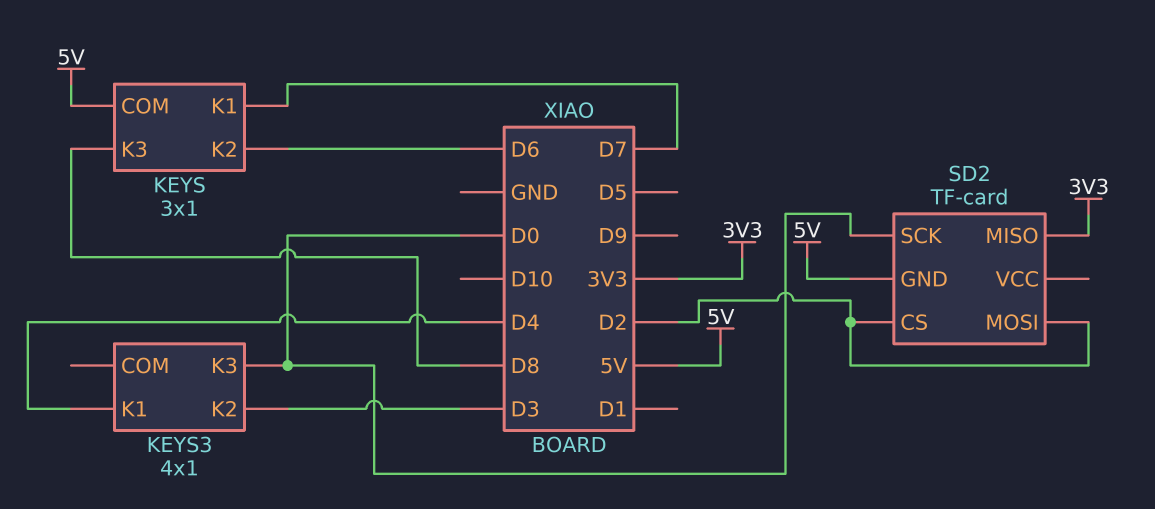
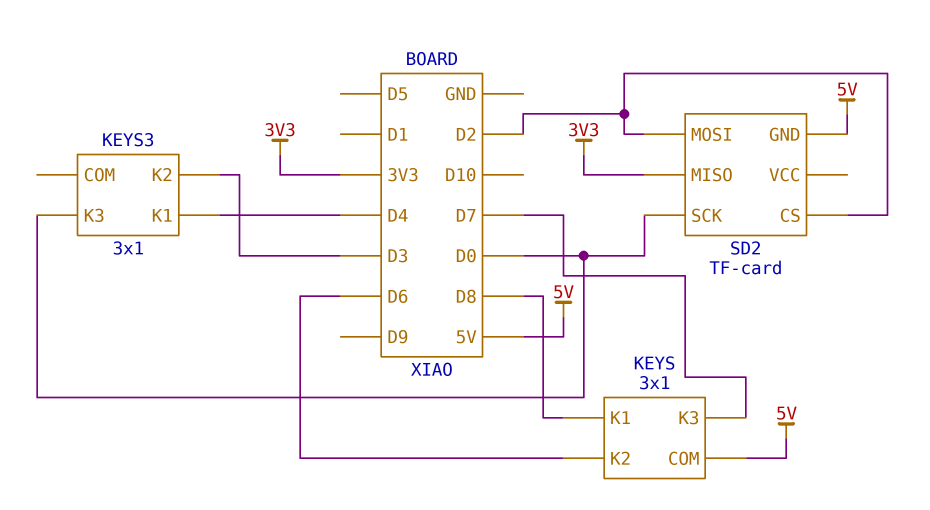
KEYS pin K1: D7 -> D8
KEYS pin K3: D8 -> D7
KEYS3: 4x1 -> 3x1

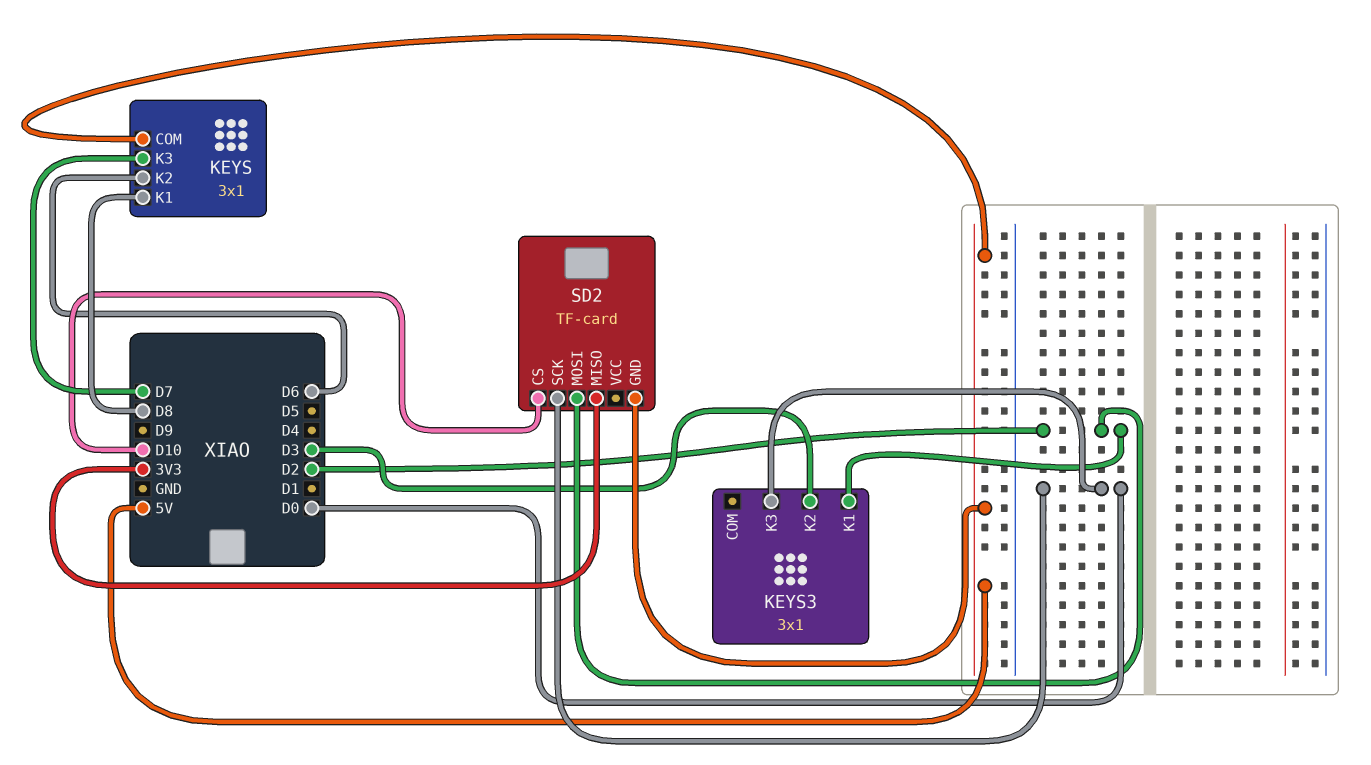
KEYS3 pin K1: D4 -> D2
SD2 pin CS: D2 -> D10

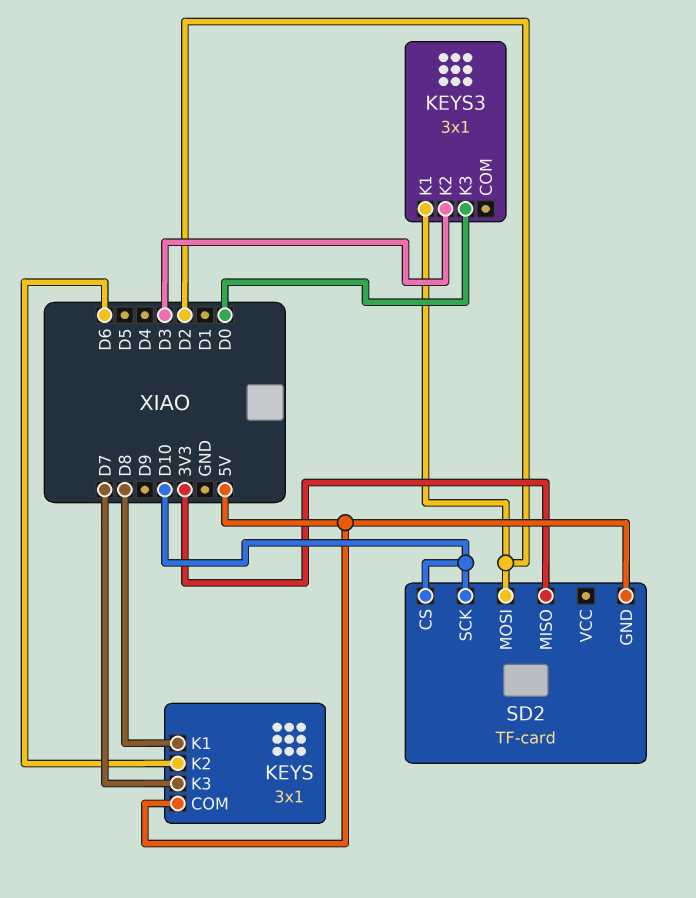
SD2 pin SCK: D0 -> D10

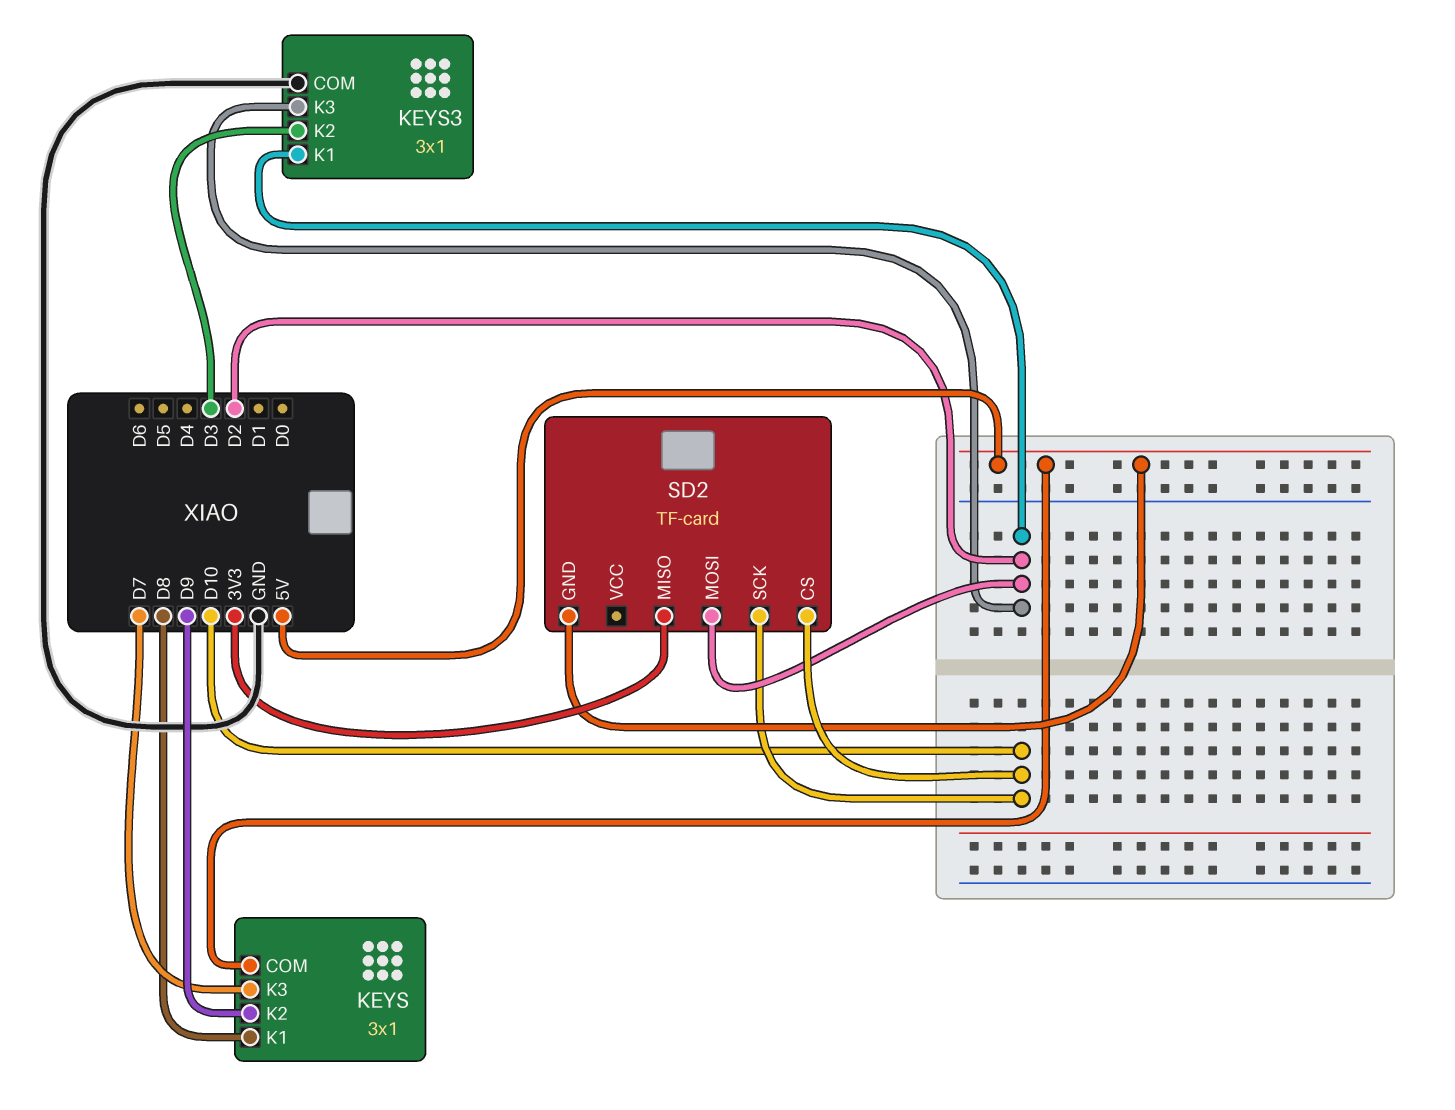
KEYS pin K2: D6 -> D9
KEYS3 pin COM: none -> GND
KEYS3 pin K3: D0 -> D2

